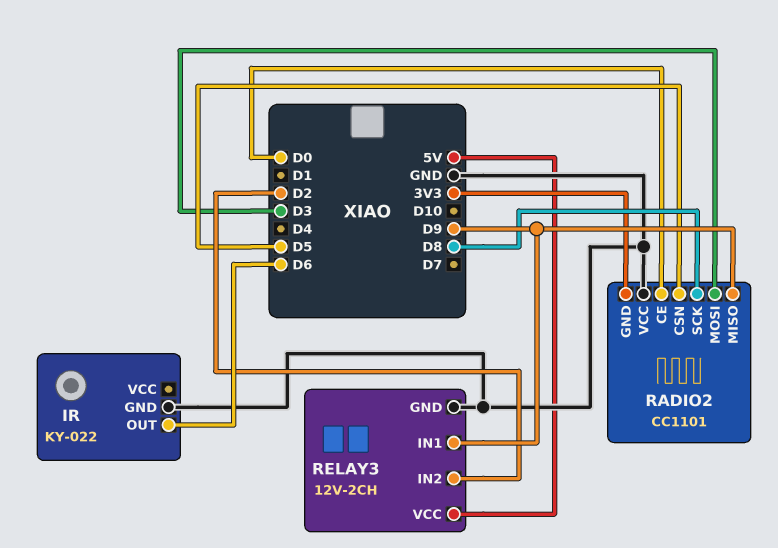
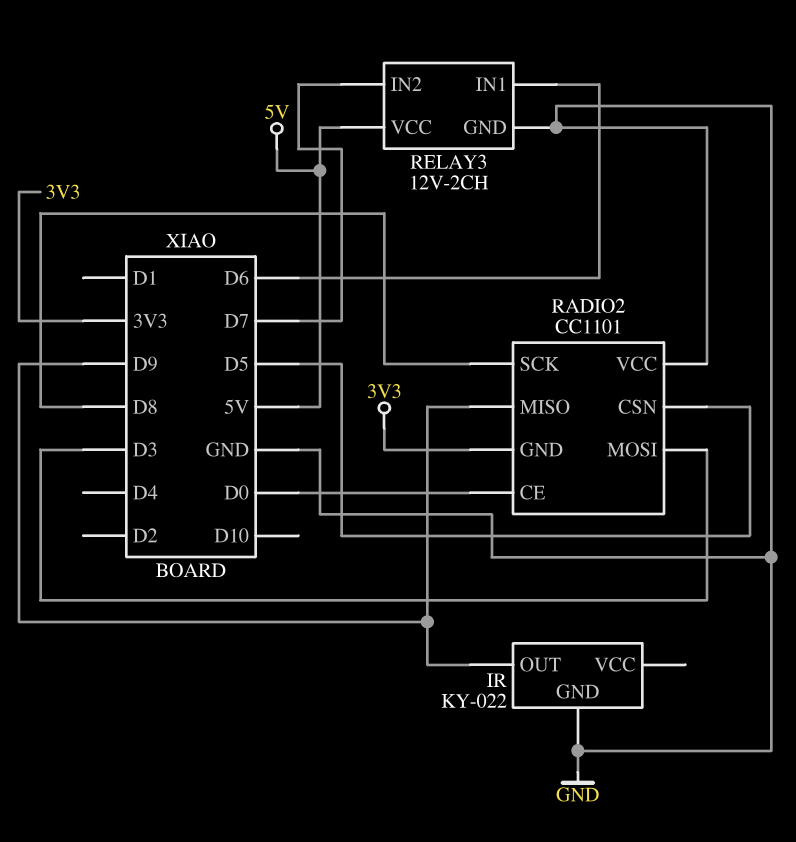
IR pin OUT: D6 -> D9
RELAY3 pin IN1: D9 -> D6
RELAY3 pin IN2: D2 -> D7

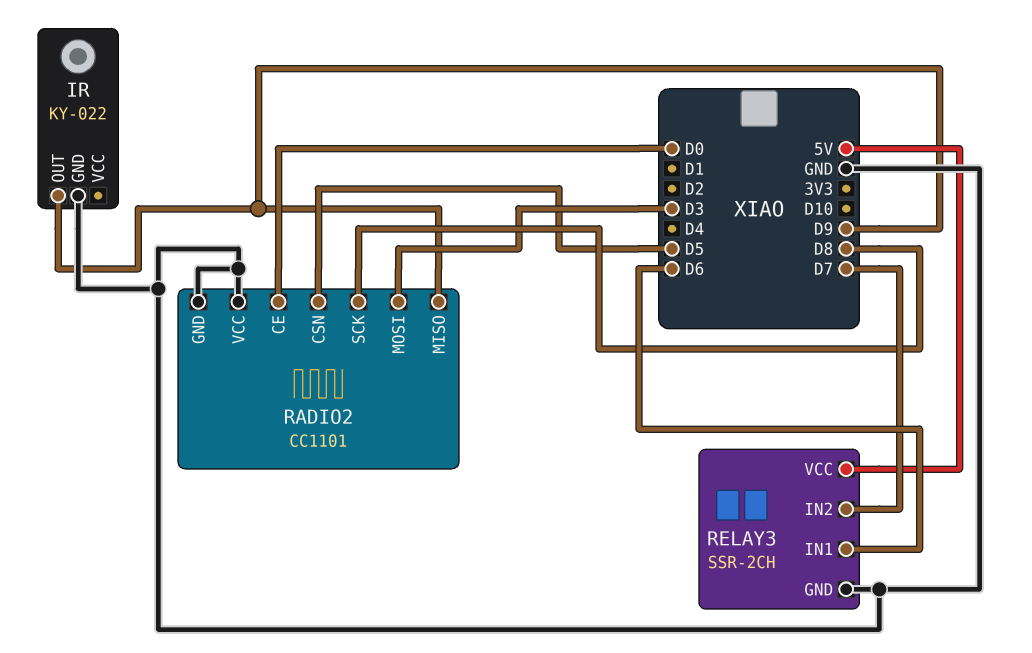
RADIO2 pin GND: 3V3 -> GND
RELAY3: 12V-2CH -> SSR-2CH

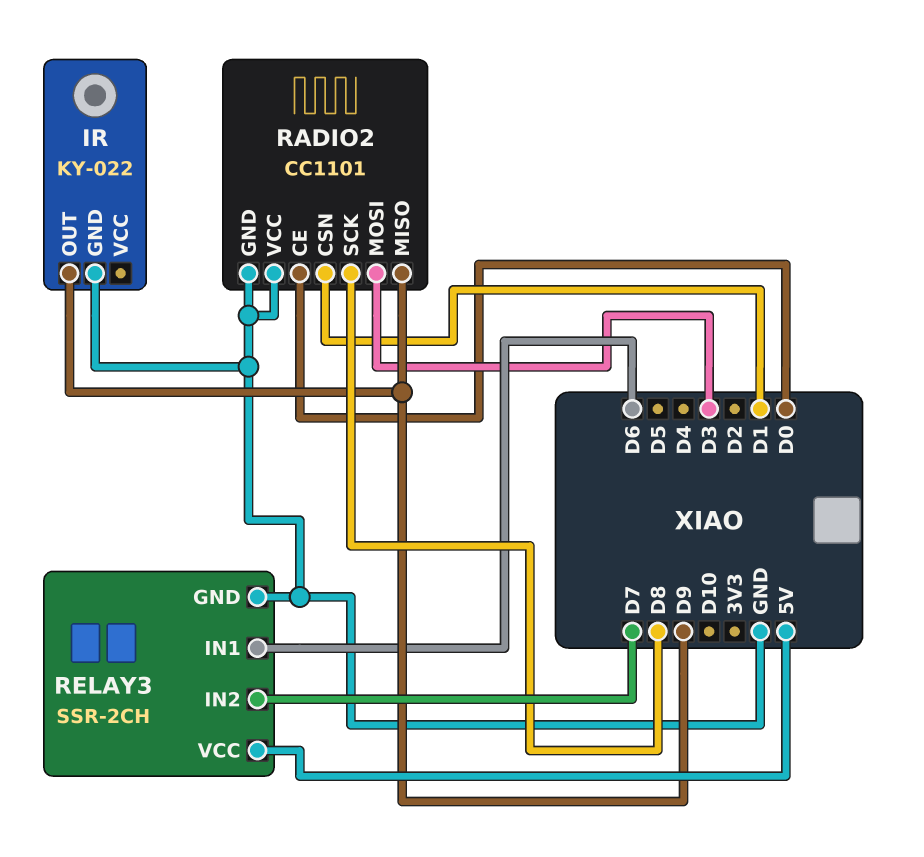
RADIO2 pin CSN: D5 -> D1

